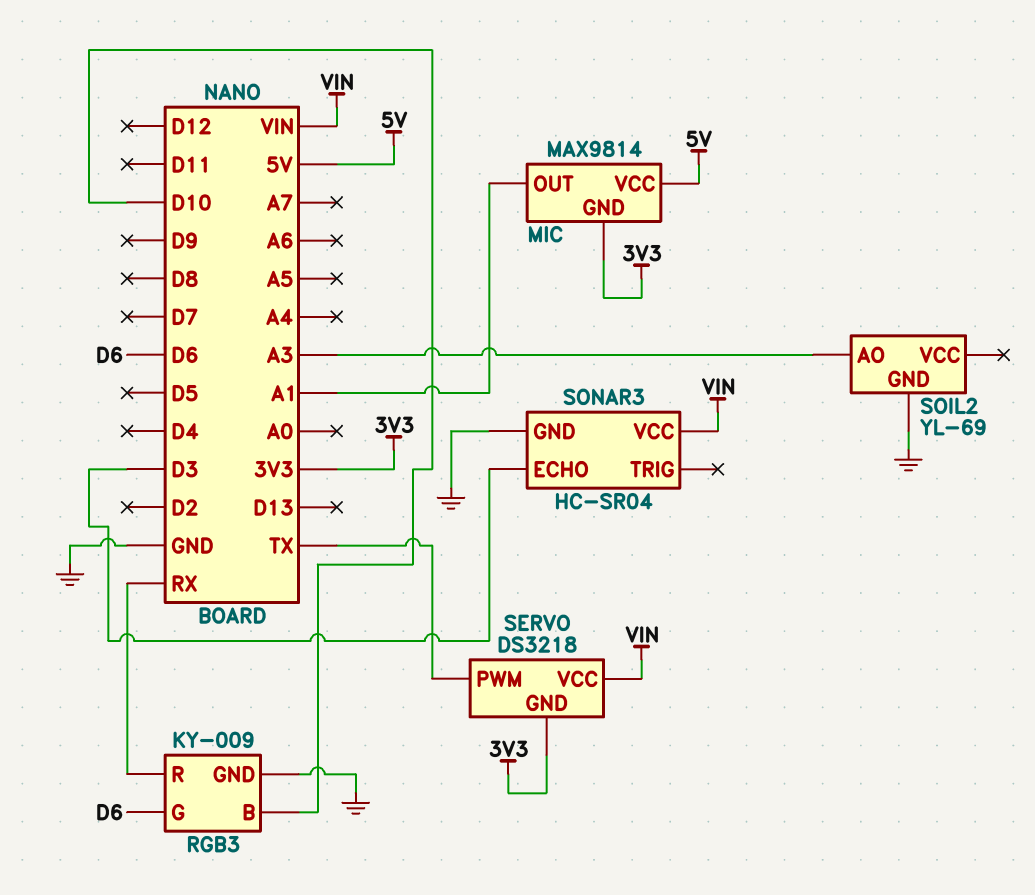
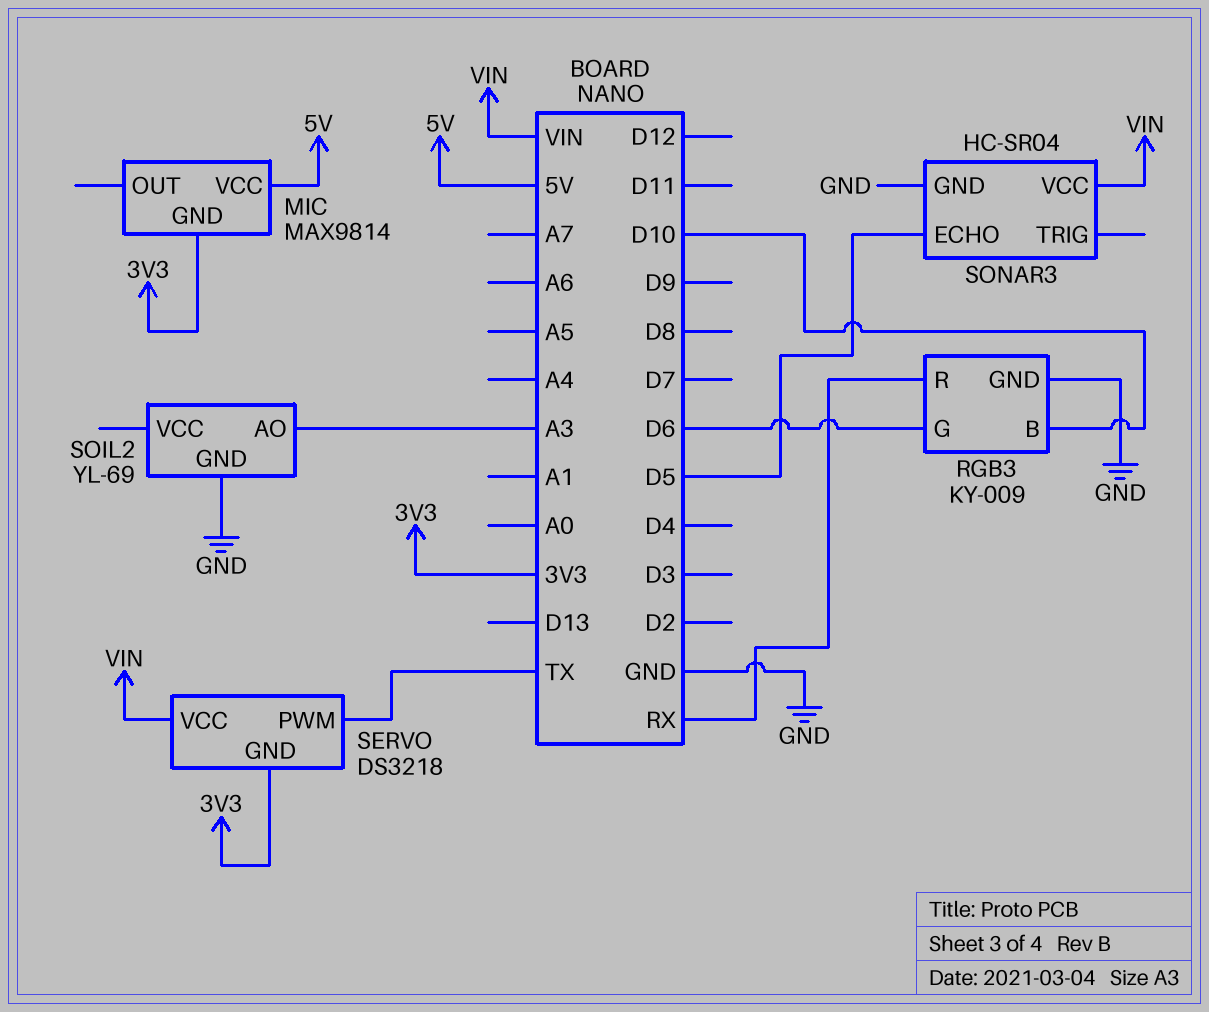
MIC pin OUT: A1 -> none
SONAR3 pin ECHO: D3 -> D5

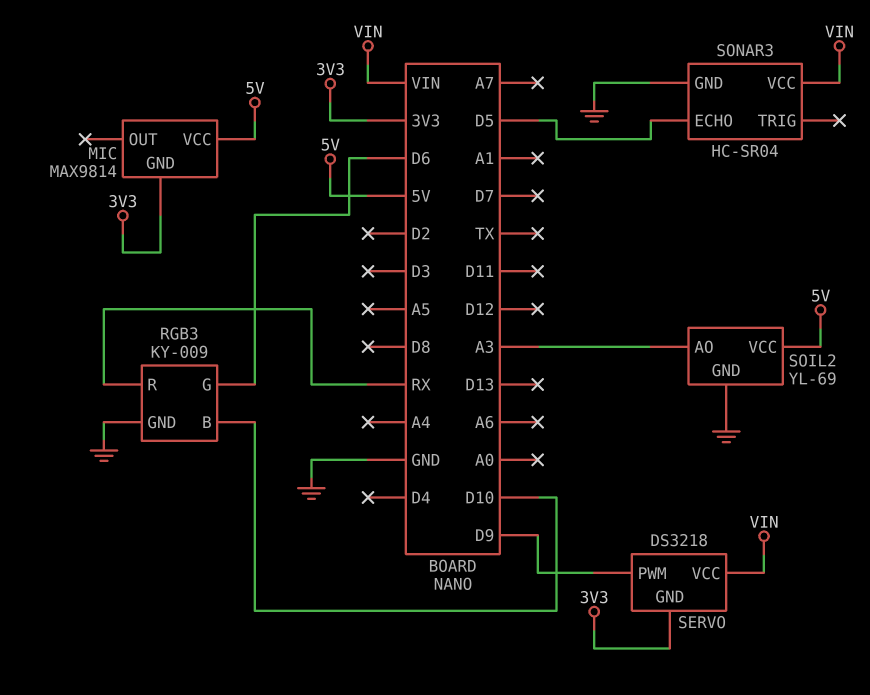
SERVO pin PWM: TX -> D9
SOIL2 pin VCC: none -> 5V

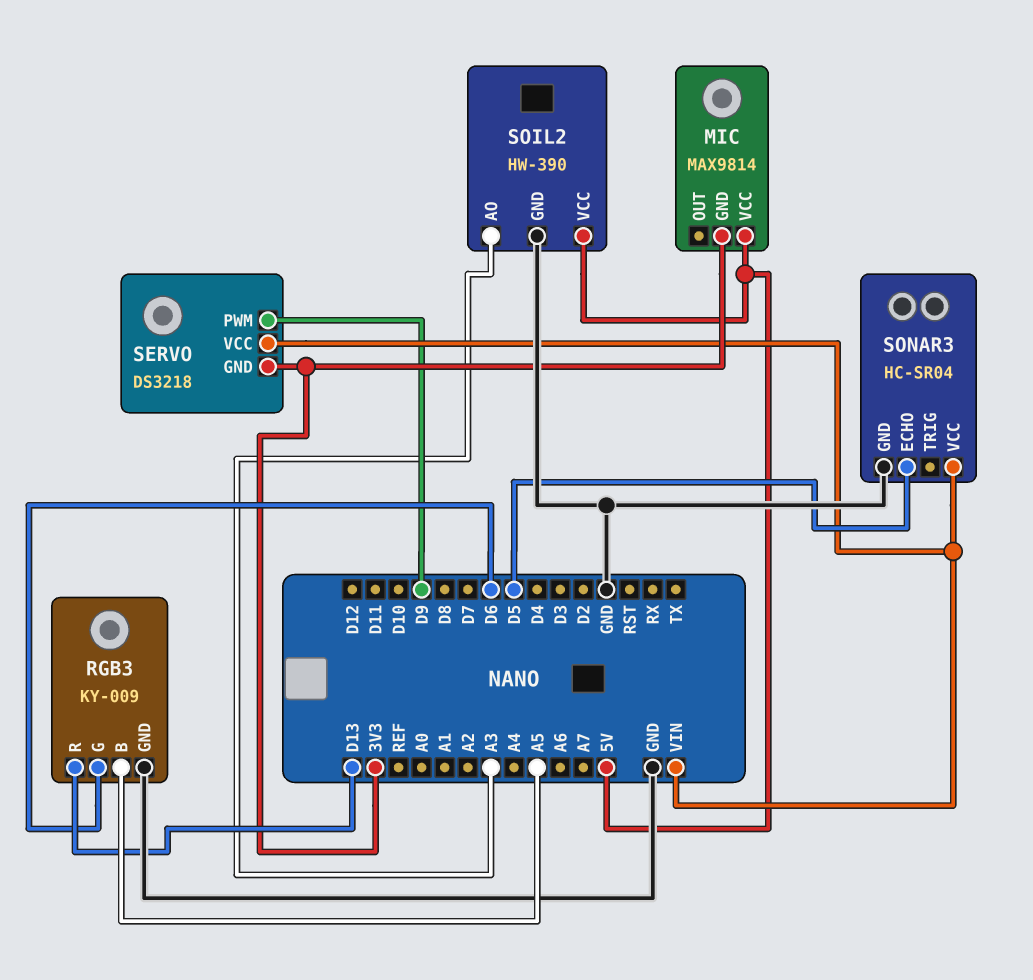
RGB3 pin B: D10 -> A5
RGB3 pin R: RX -> D13
SOIL2: YL-69 -> HW-390

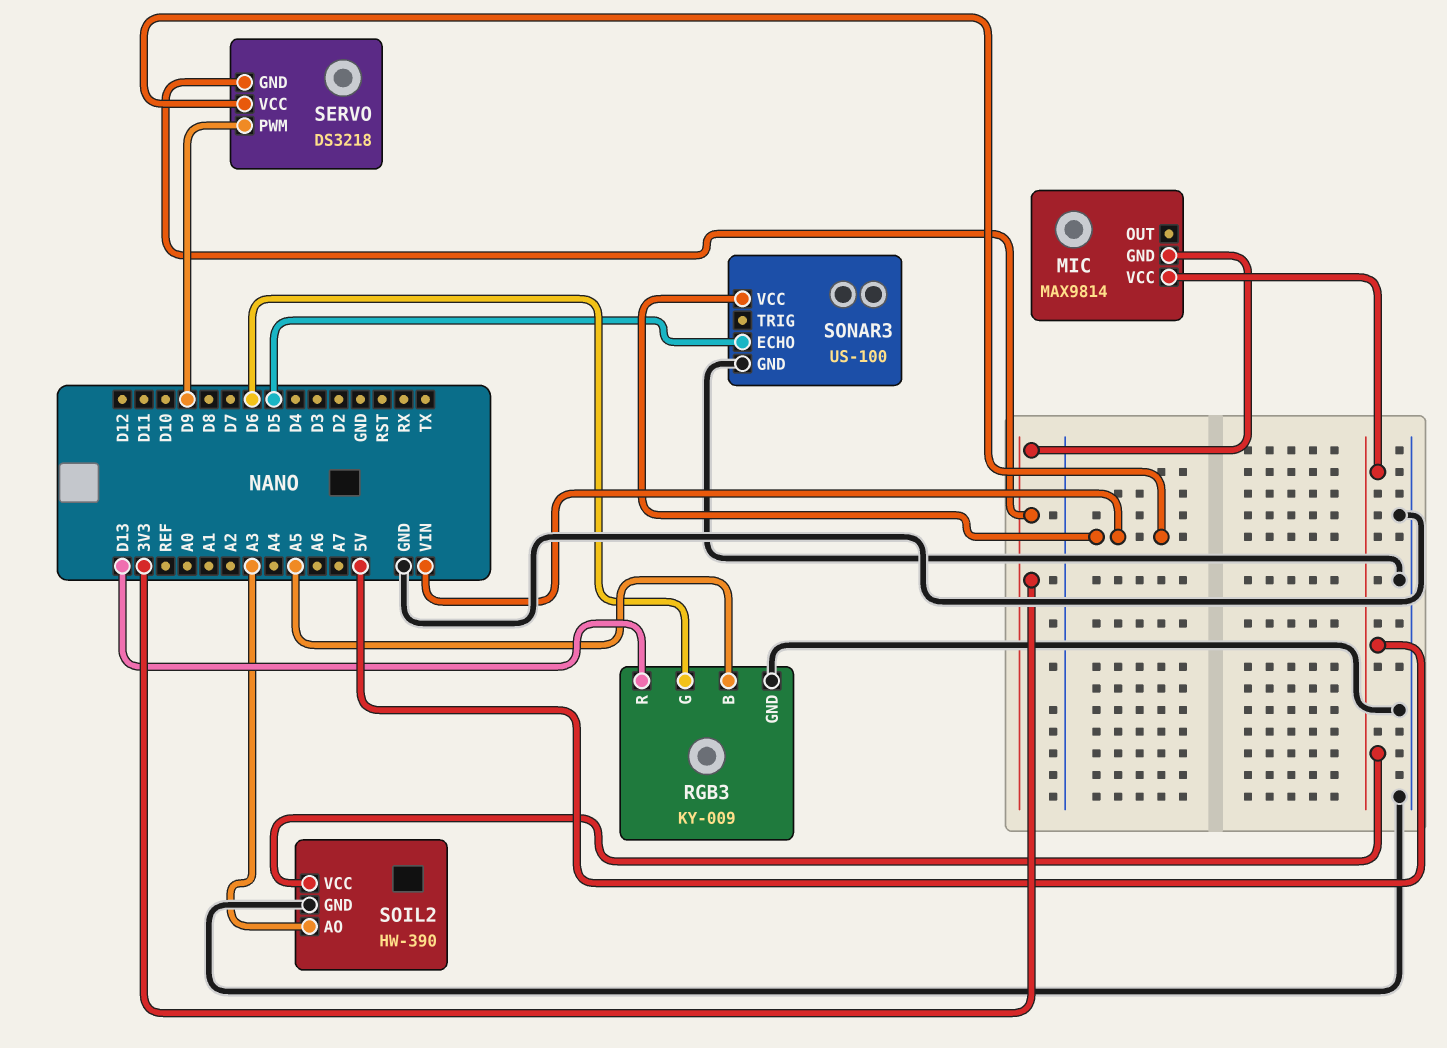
SONAR3: HC-SR04 -> US-100

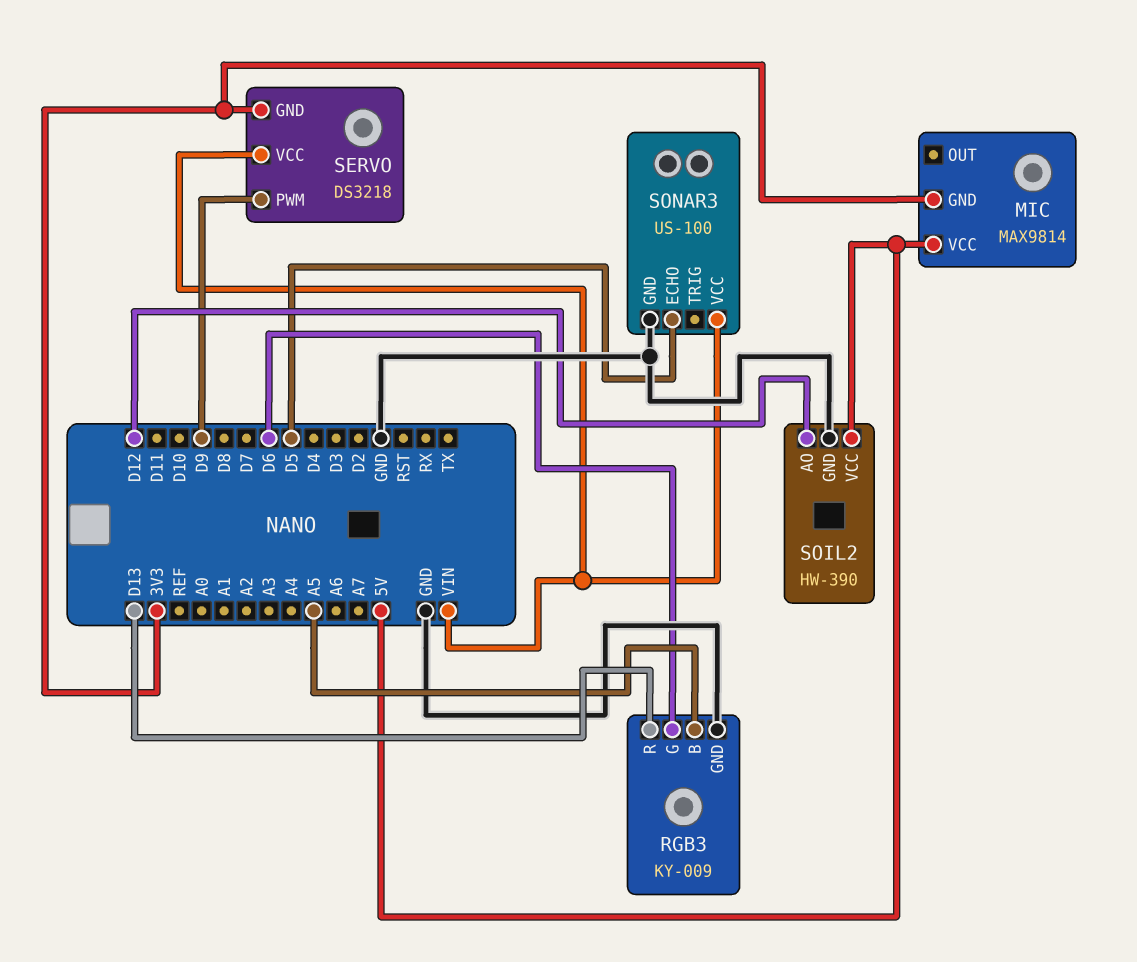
SOIL2 pin AO: A3 -> D12

